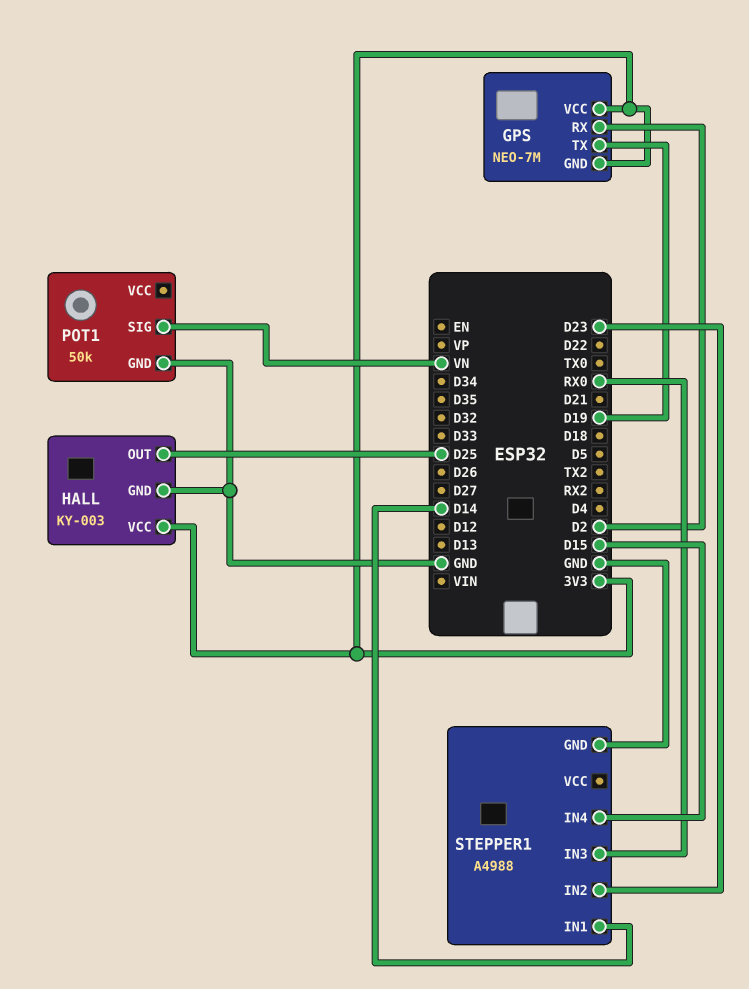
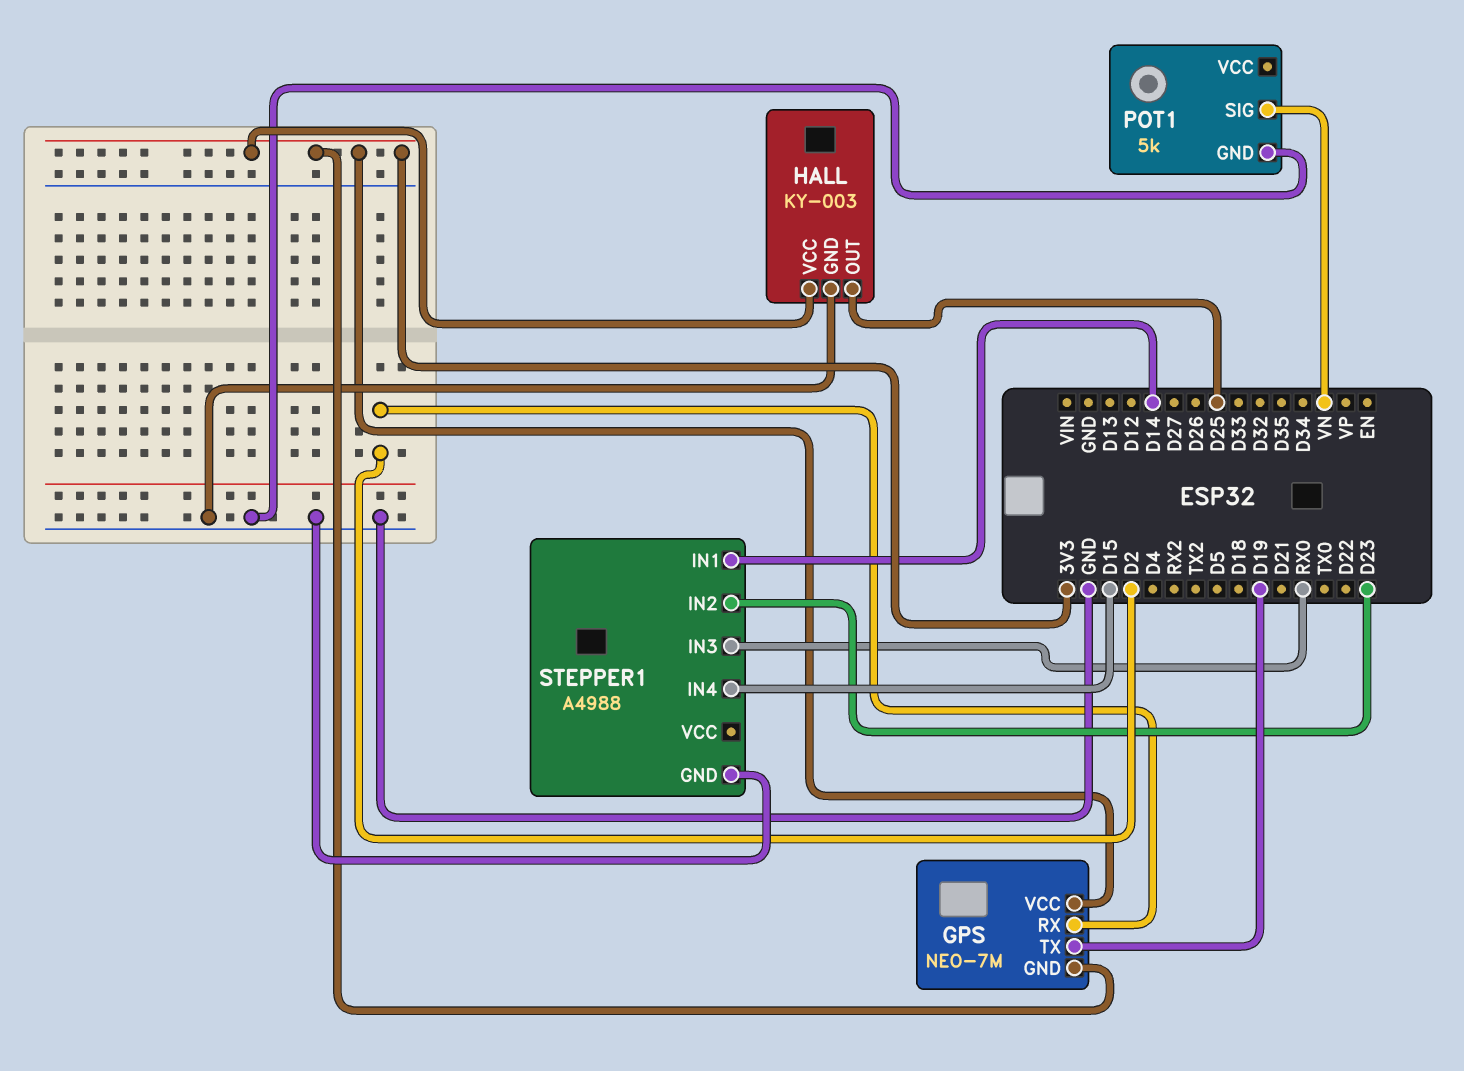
POT1: 50k -> 5k

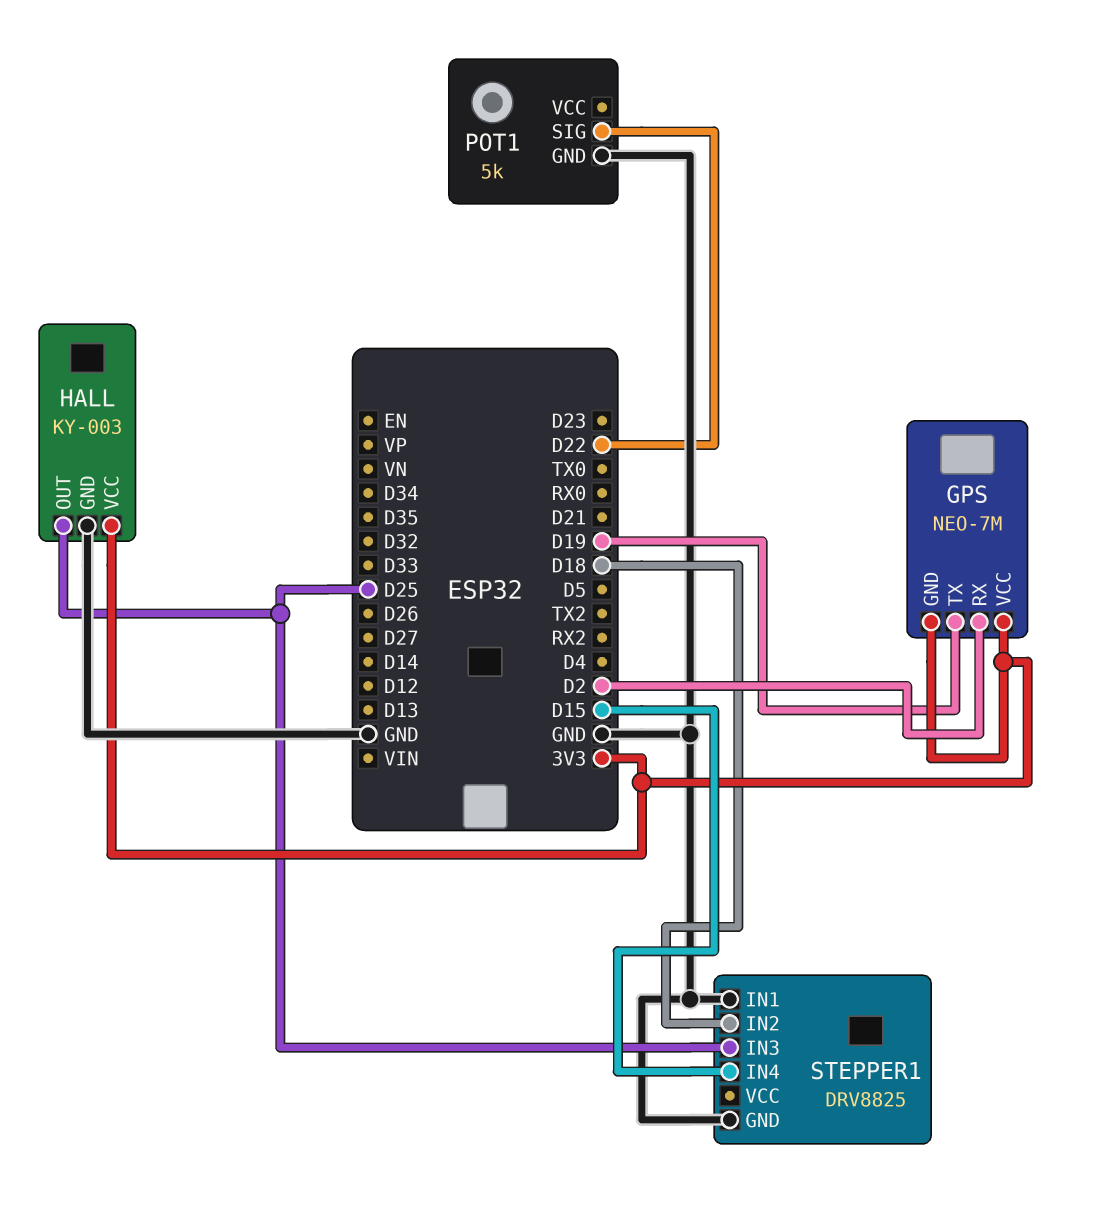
POT1 pin SIG: VN -> D22
STEPPER1: A4988 -> DRV8825
STEPPER1 pin IN1: D14 -> GND
STEPPER1 pin IN2: D23 -> D18
STEPPER1 pin IN3: RX0 -> D25

